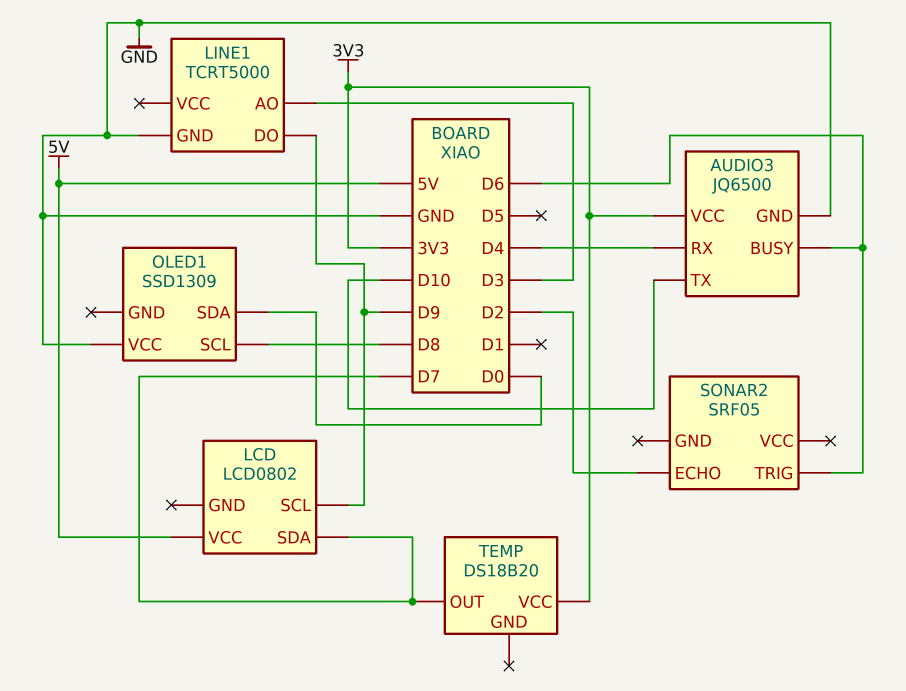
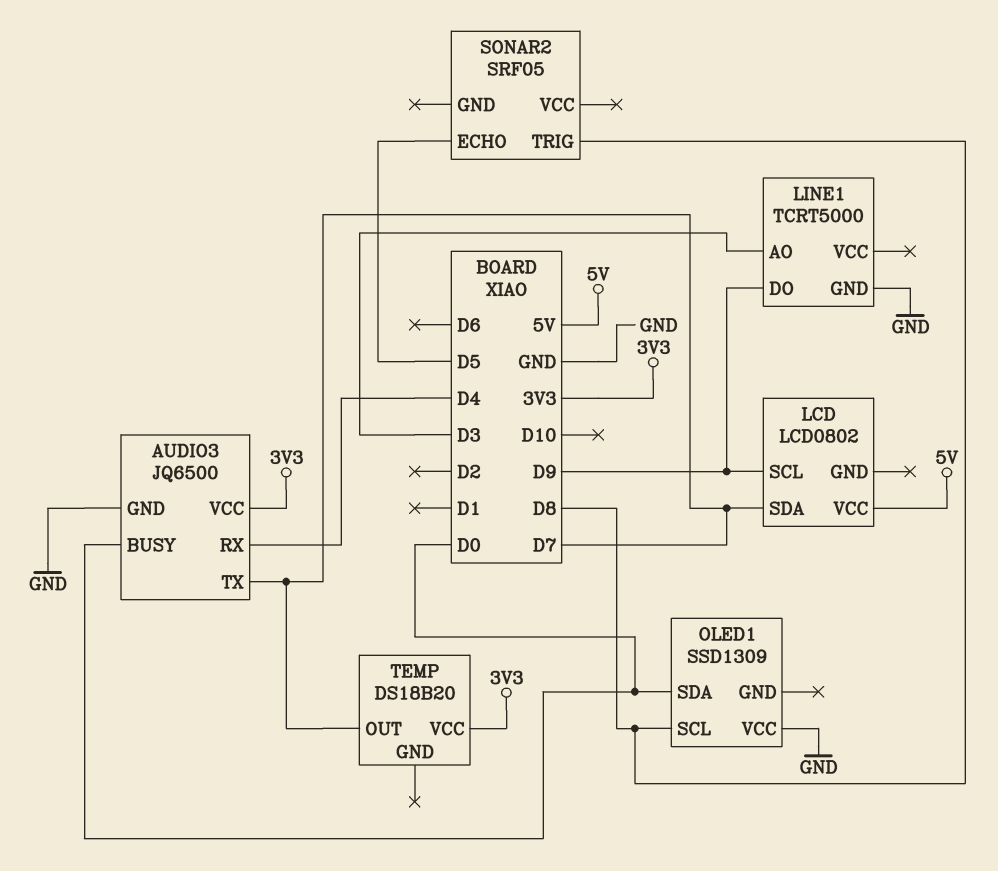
AUDIO3 pin BUSY: D6 -> D0
AUDIO3 pin TX: D10 -> D7
SONAR2 pin ECHO: D2 -> D5
SONAR2 pin TRIG: D6 -> D8

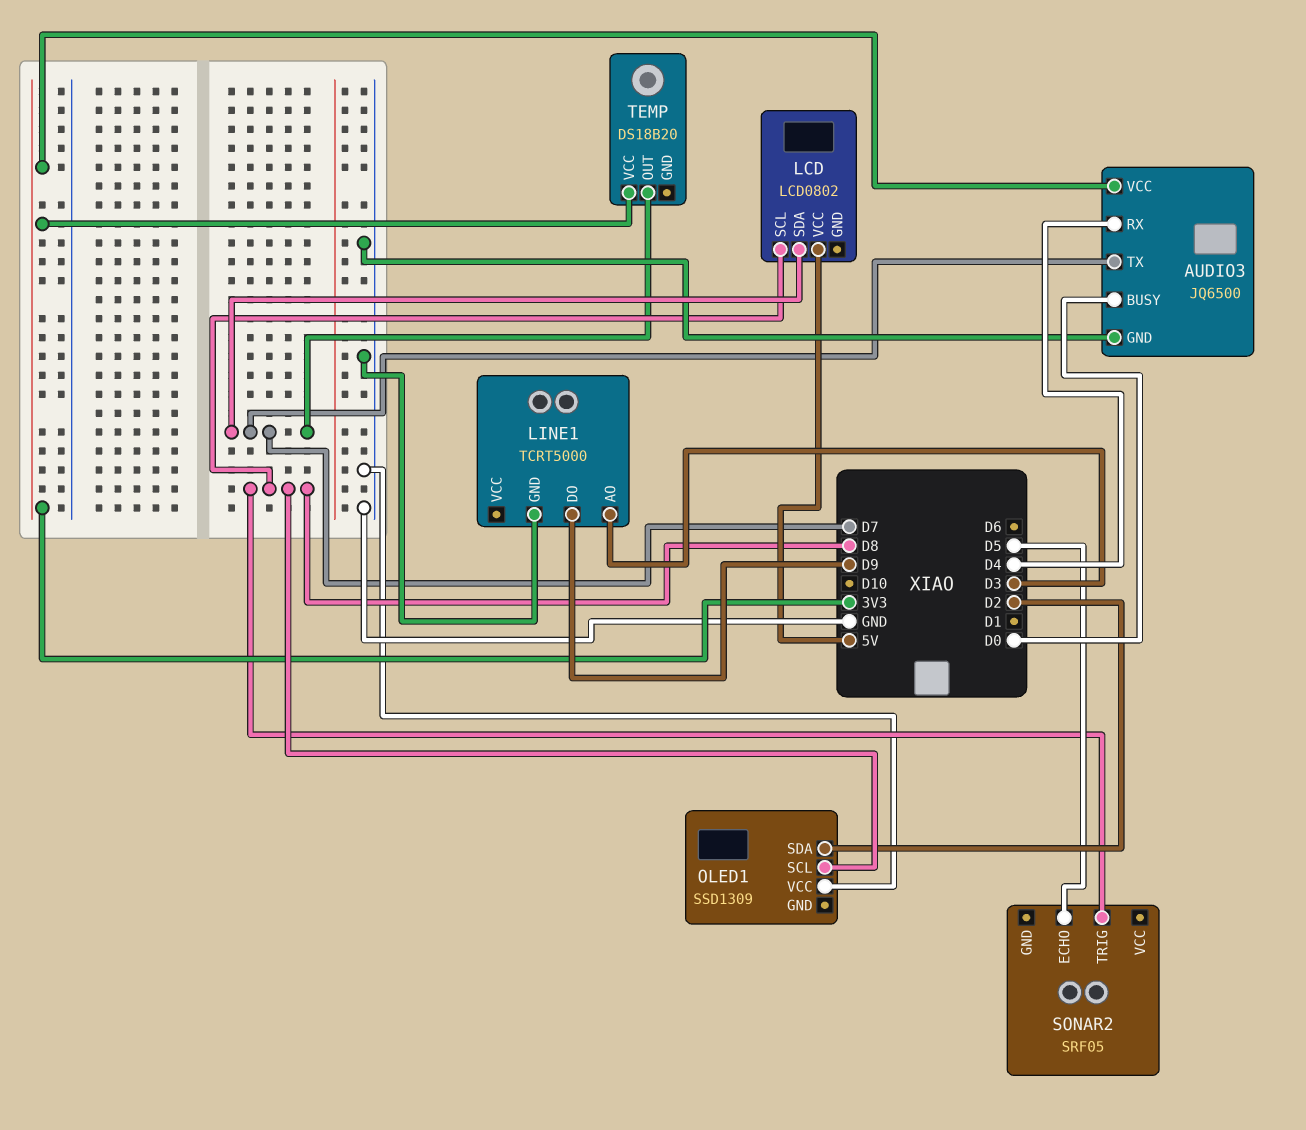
LCD pin SCL: D9 -> D8
OLED1 pin SDA: D0 -> D2

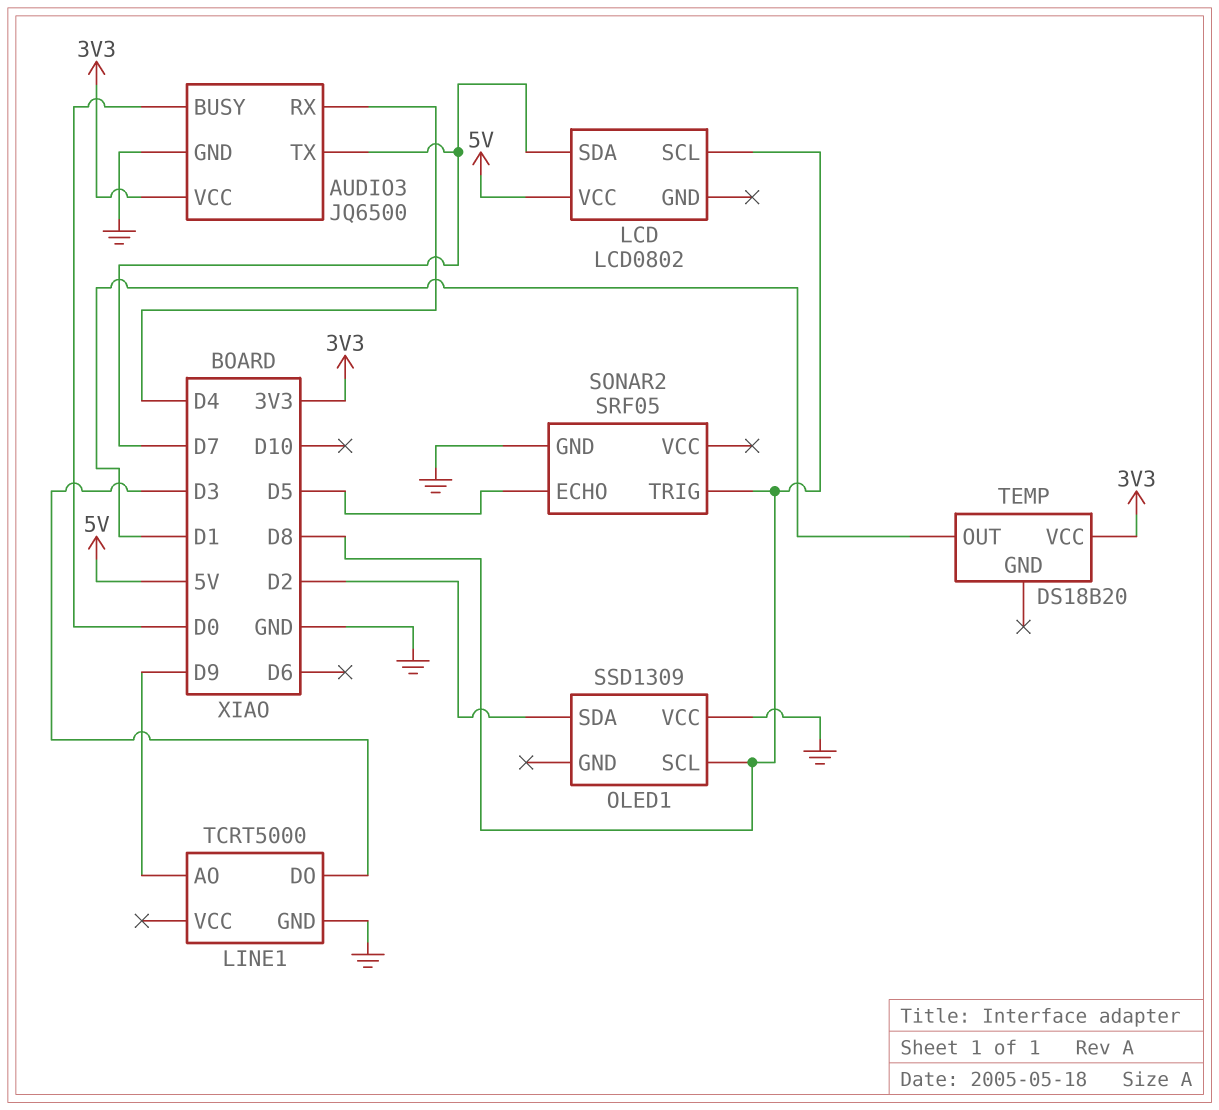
LINE1 pin AO: D3 -> D9
LINE1 pin DO: D9 -> D3
SONAR2 pin GND: none -> GND
TEMP pin OUT: D7 -> D1

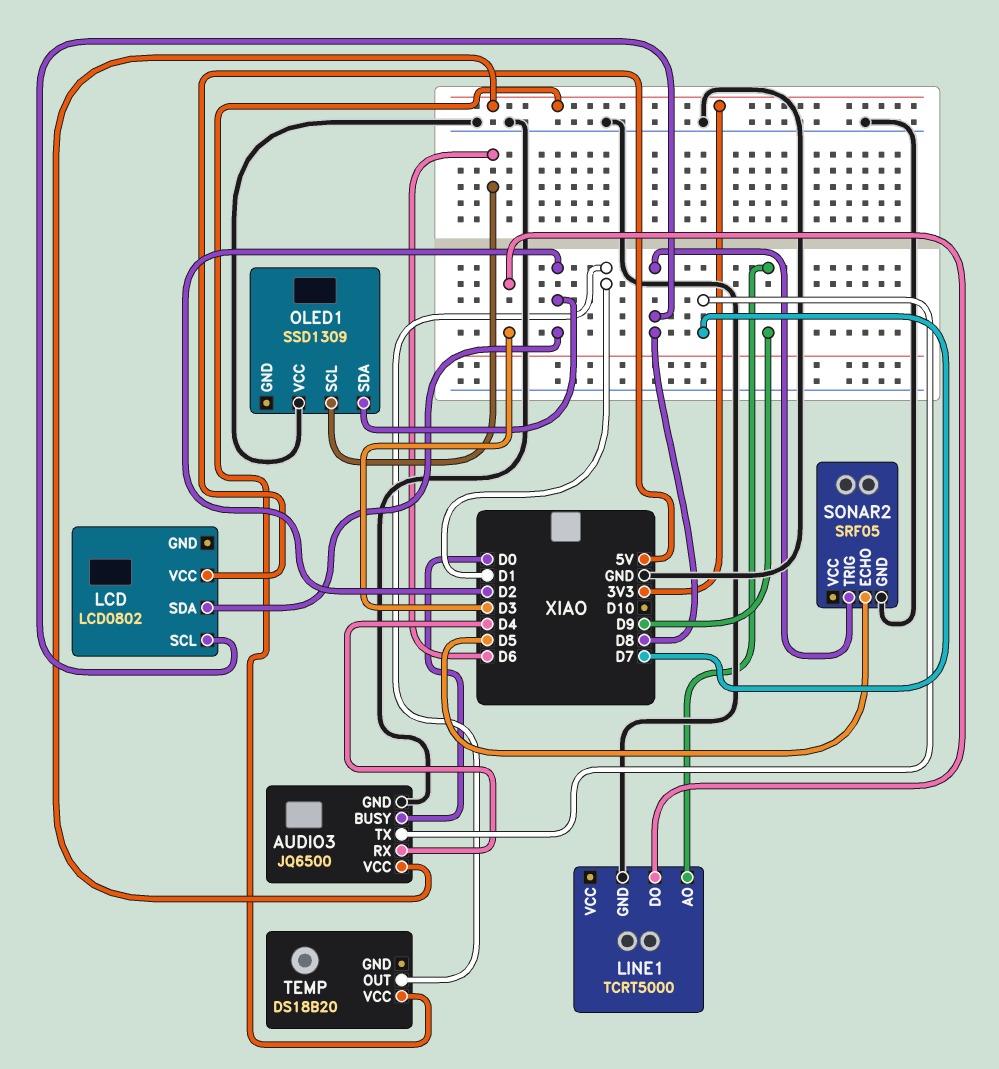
LCD pin SDA: D7 -> D2
OLED1 pin SCL: D8 -> D6

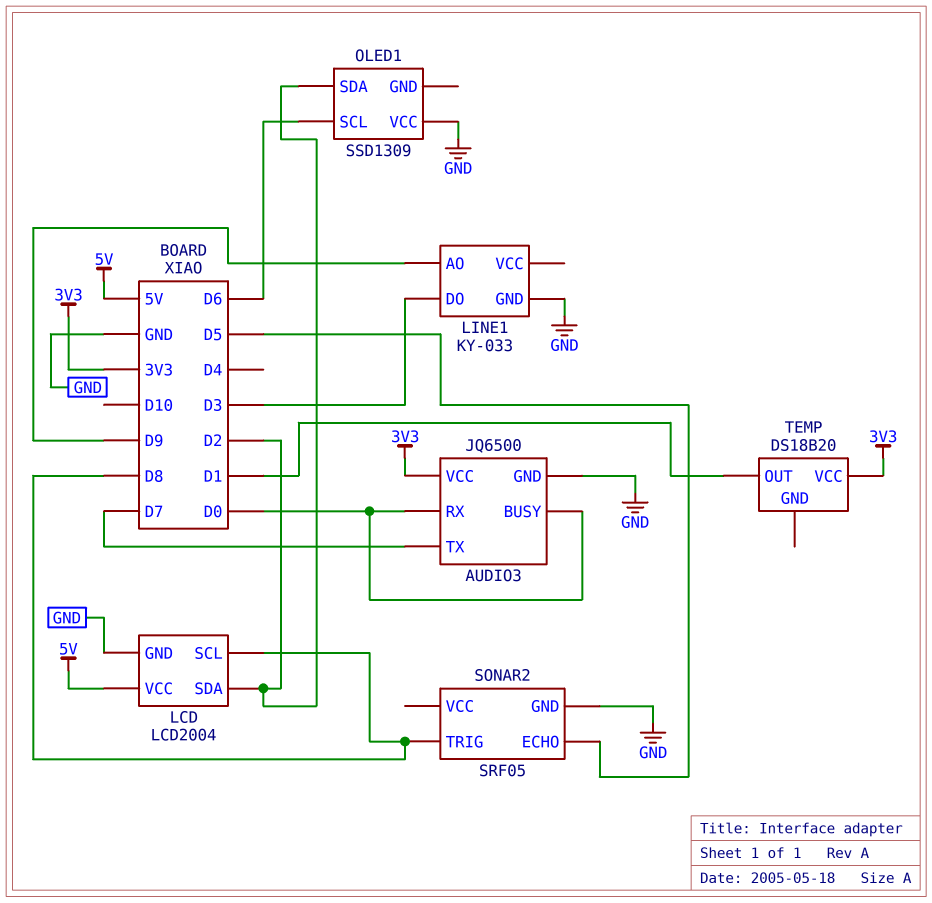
AUDIO3 pin RX: D4 -> D0
LCD: LCD0802 -> LCD2004
LCD pin GND: none -> GND
LINE1: TCRT5000 -> KY-033

